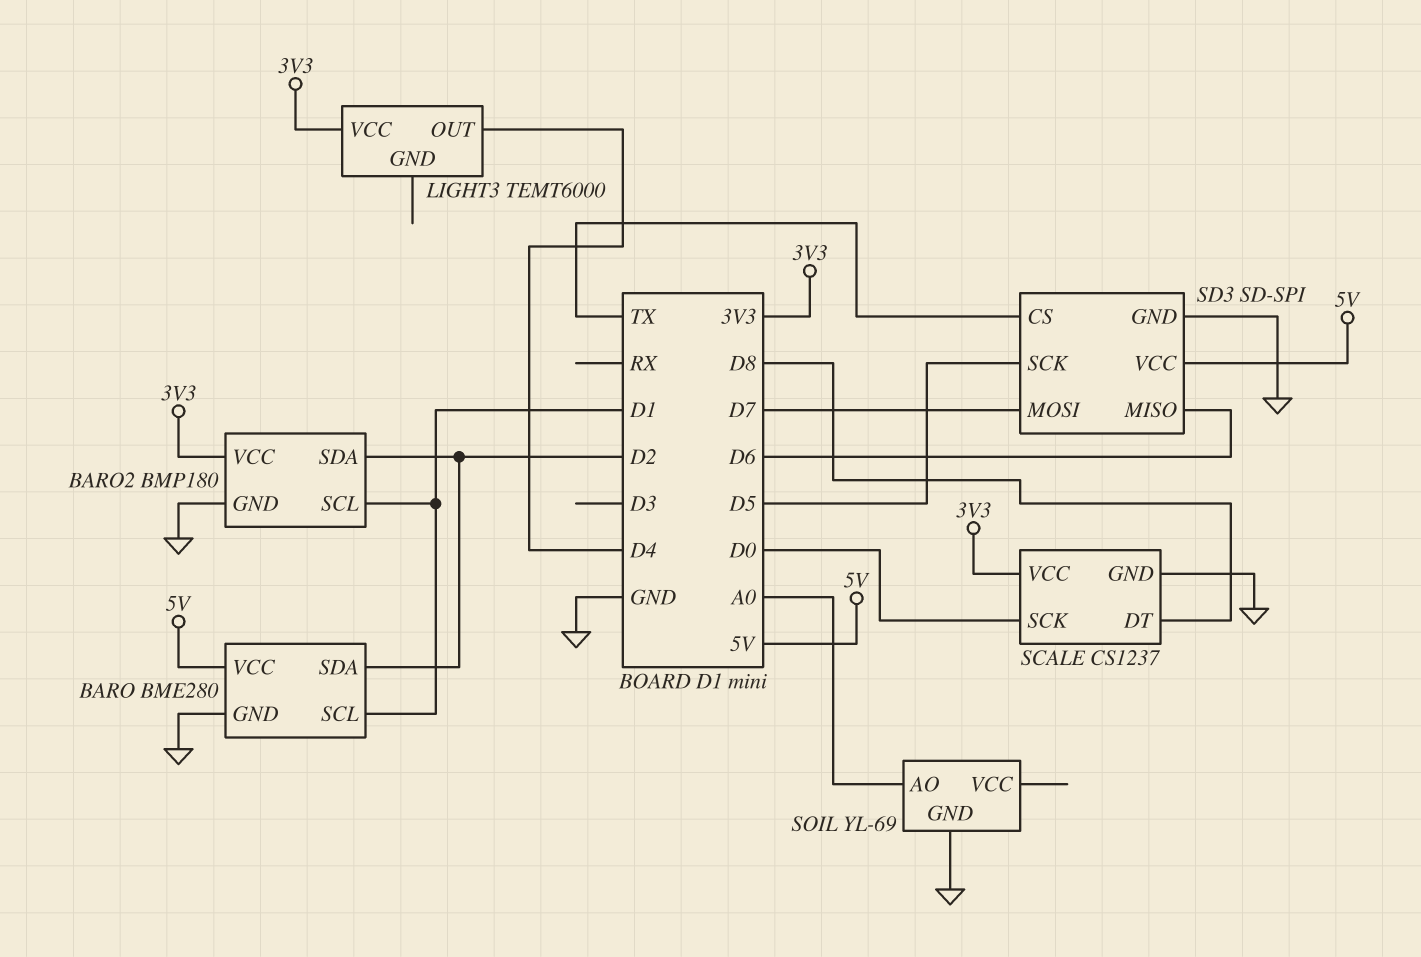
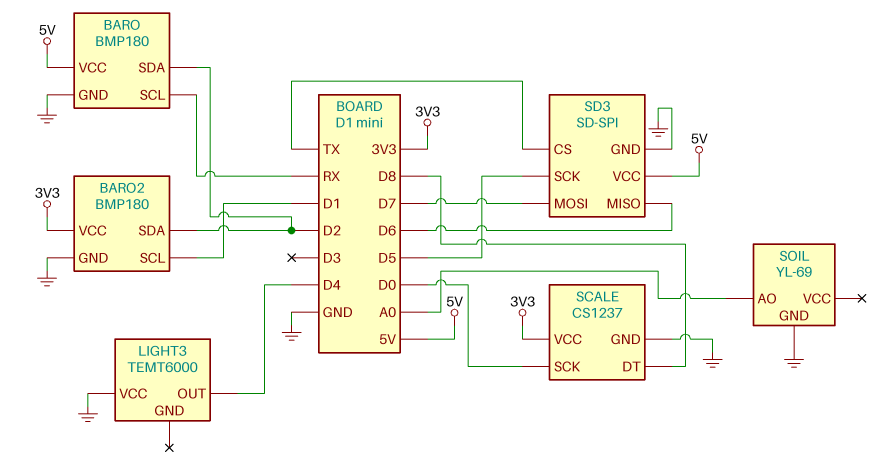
BARO: BME280 -> BMP180
BARO pin SCL: D1 -> RX
LIGHT3 pin VCC: 3V3 -> GND

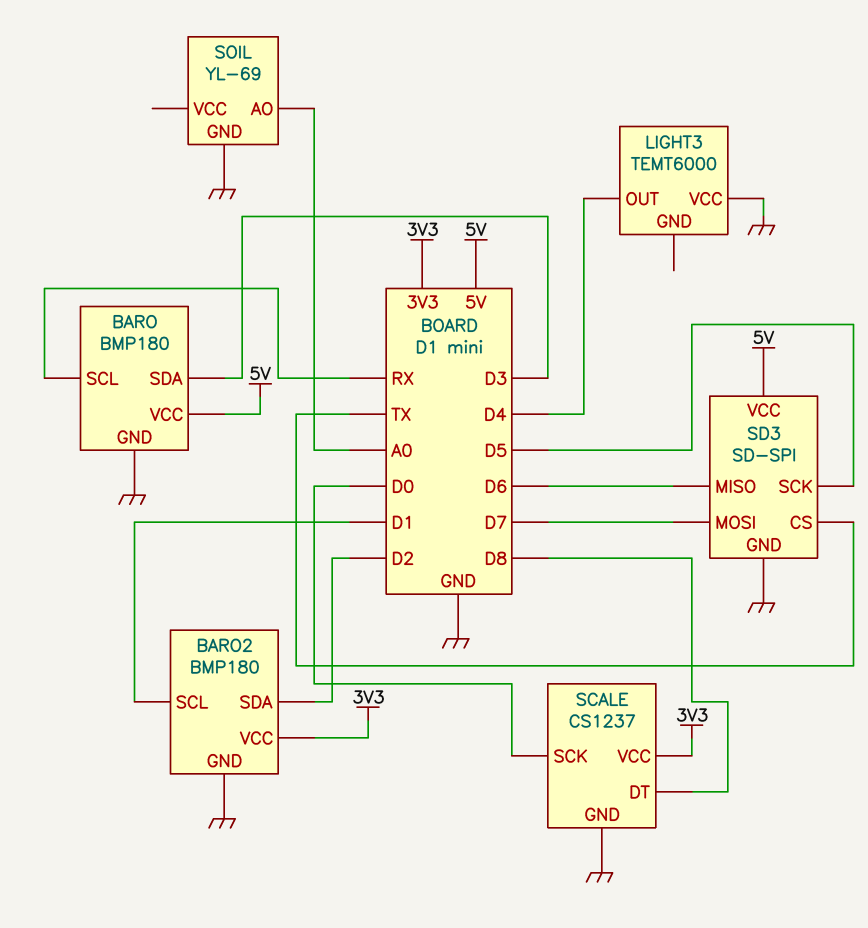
BARO pin SDA: D2 -> D3

